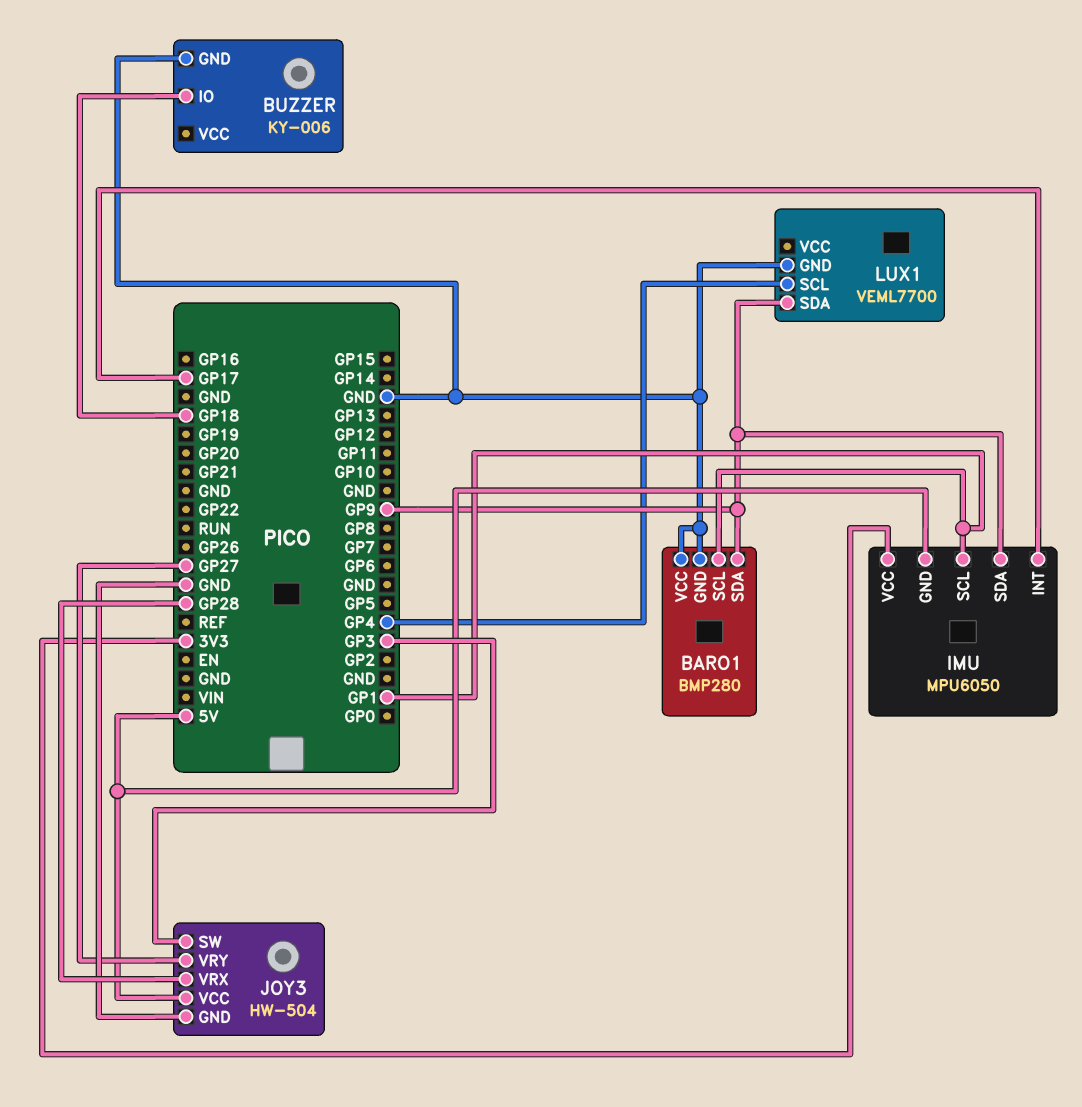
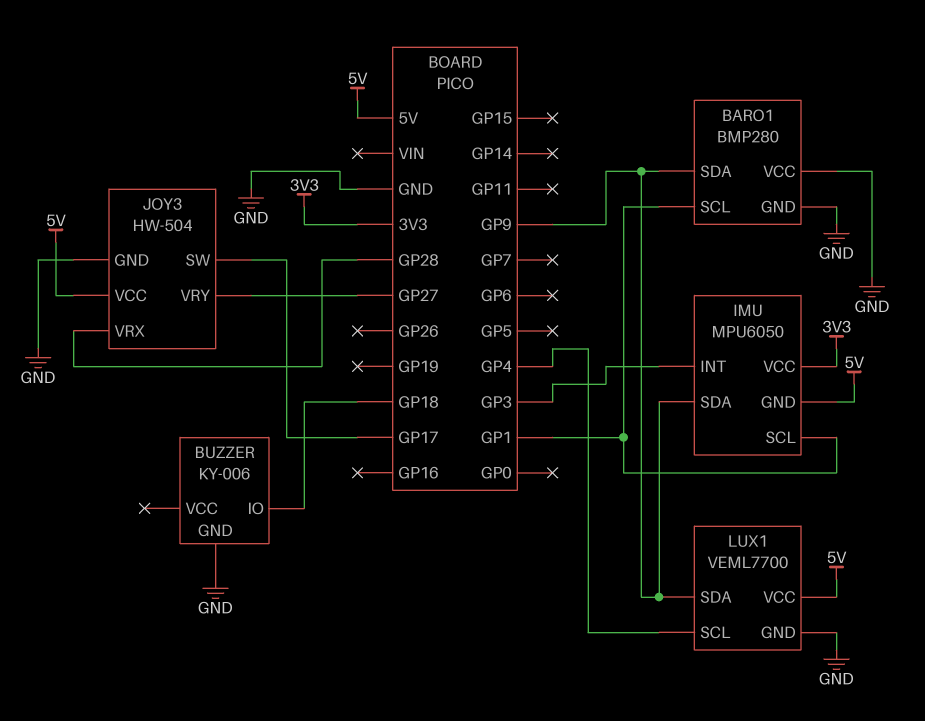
IMU pin INT: GP17 -> GP3
JOY3 pin SW: GP3 -> GP17
LUX1 pin VCC: none -> 5V

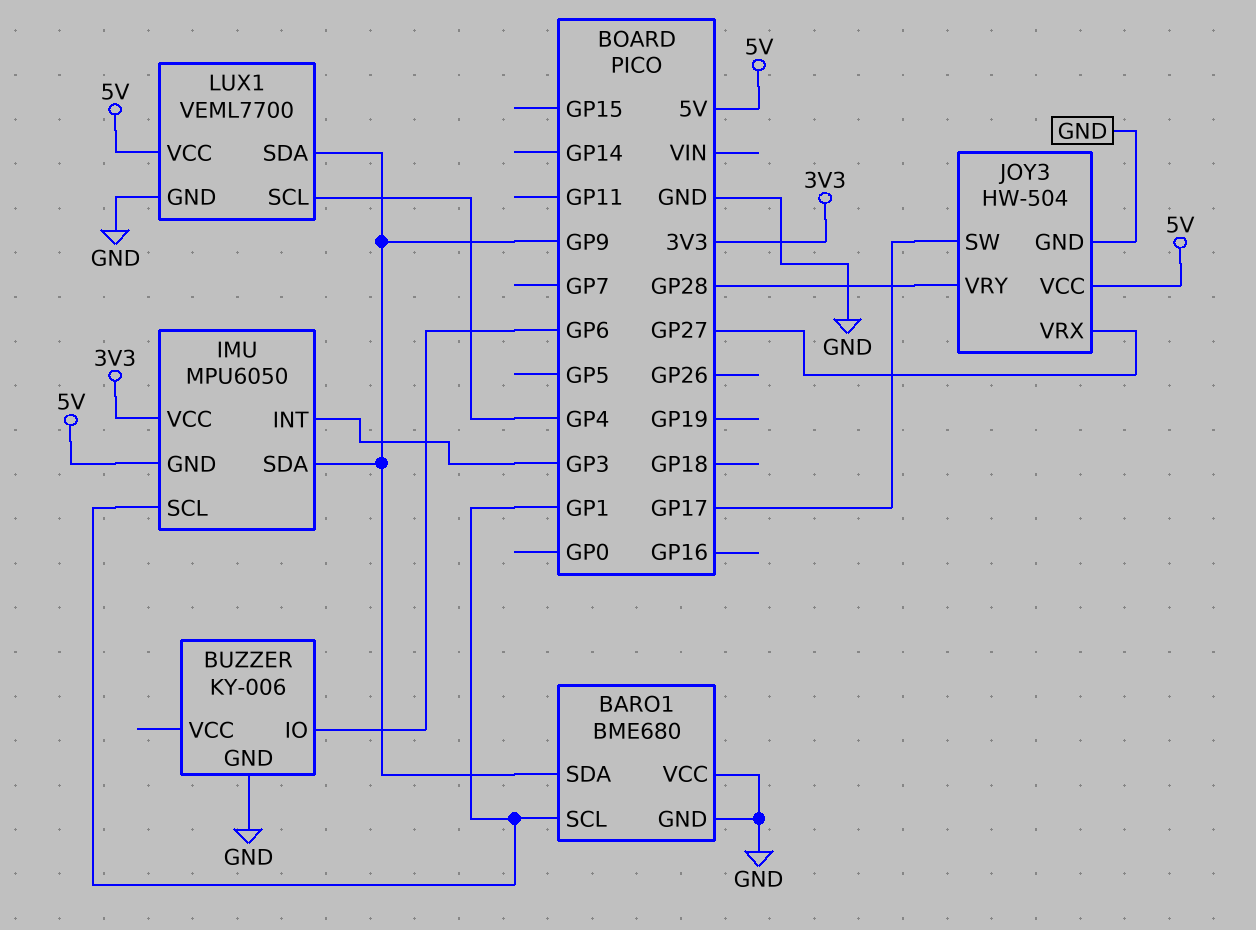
BARO1: BMP280 -> BME680
BUZZER pin IO: GP18 -> GP6
JOY3 pin VRX: GP28 -> GP27
JOY3 pin VRY: GP27 -> GP28

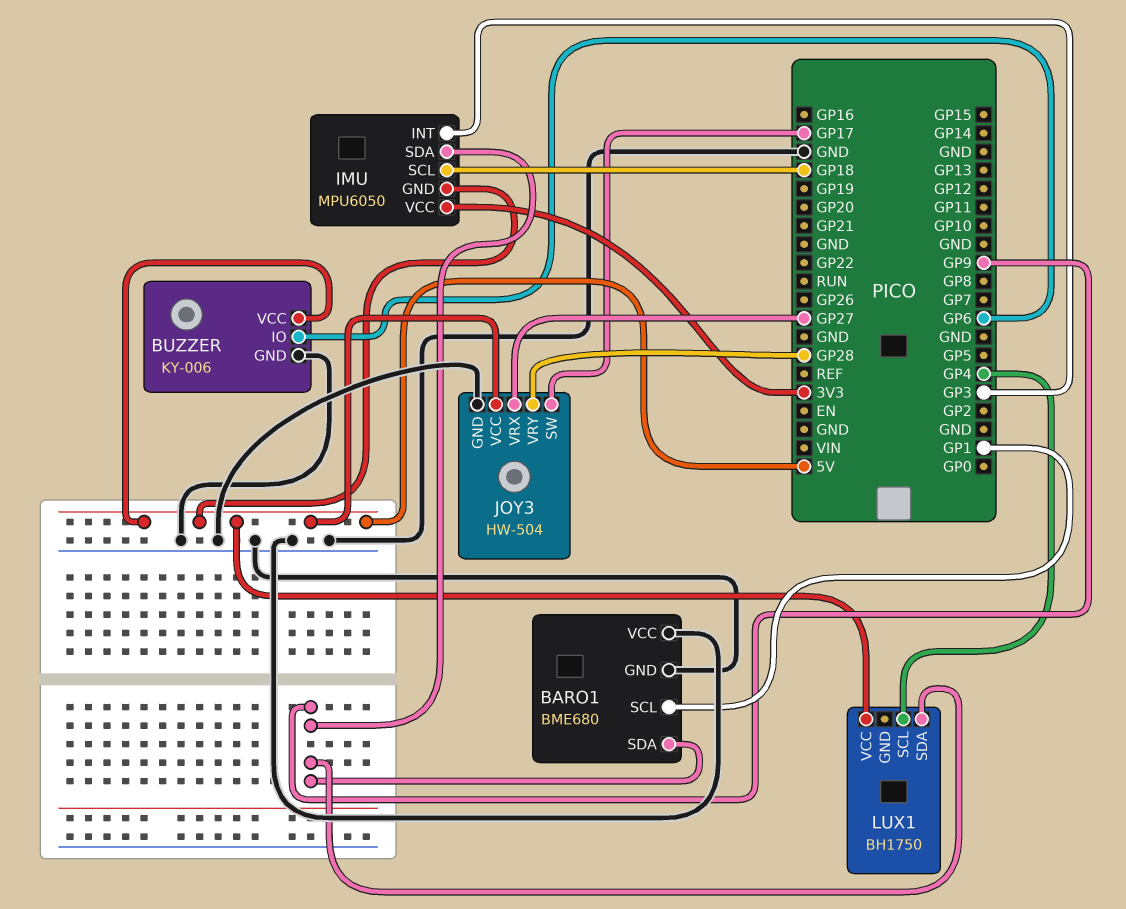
BUZZER pin VCC: none -> 5V
IMU pin SCL: GP1 -> GP18
LUX1: VEML7700 -> BH1750
LUX1 pin GND: GND -> none

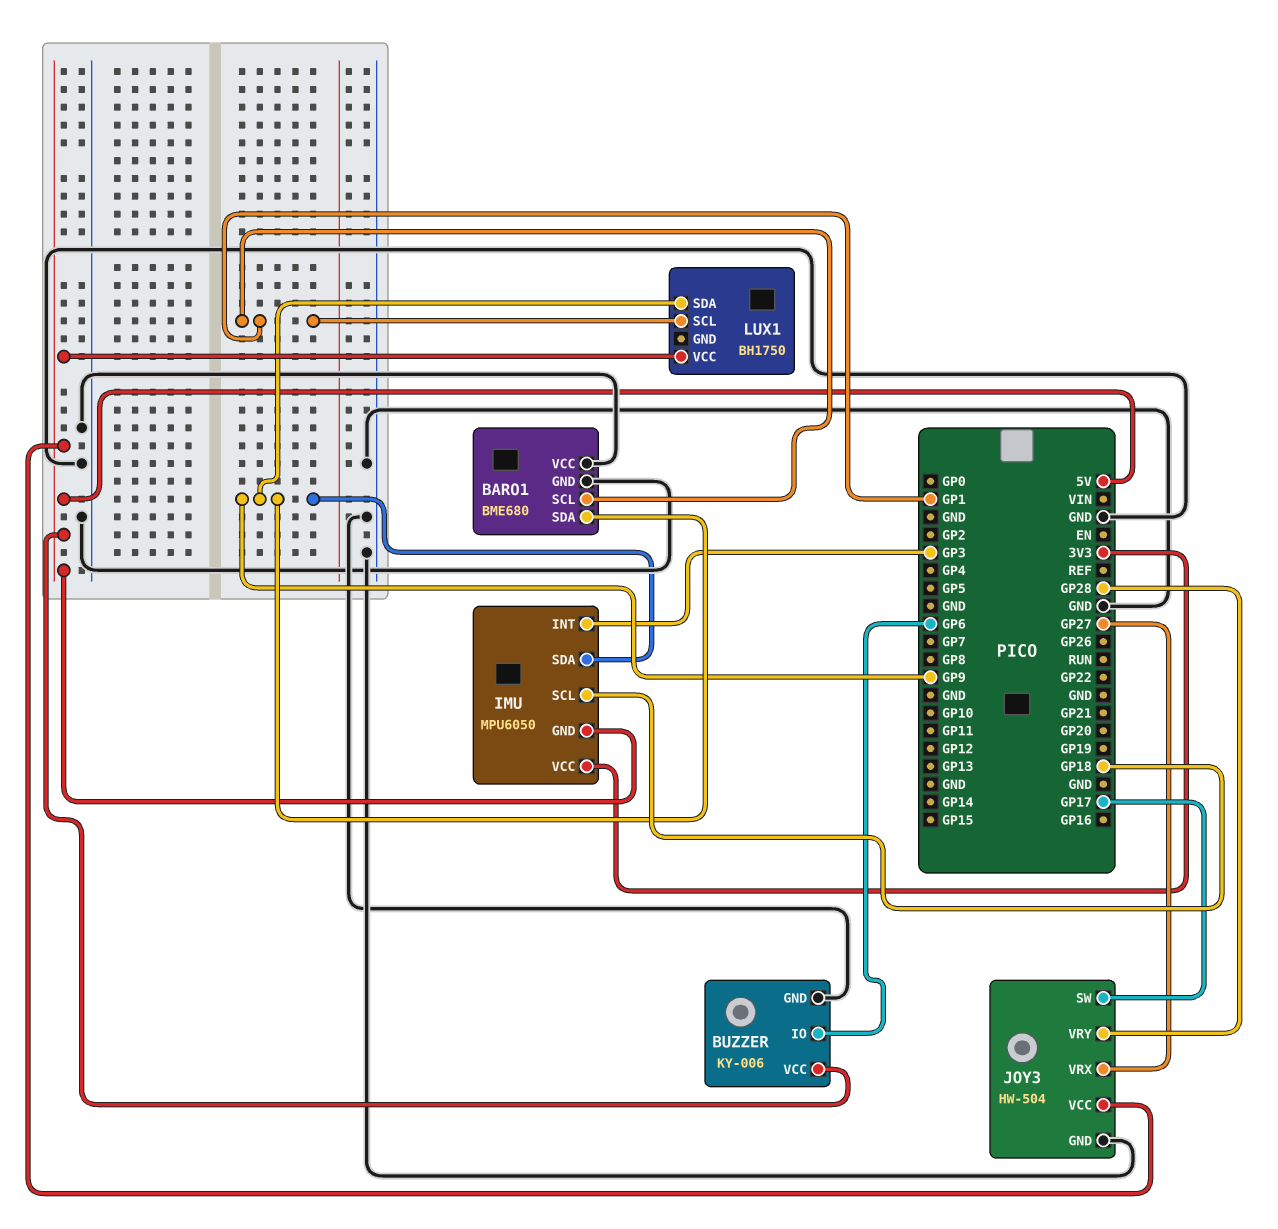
LUX1 pin SCL: GP4 -> GP1

